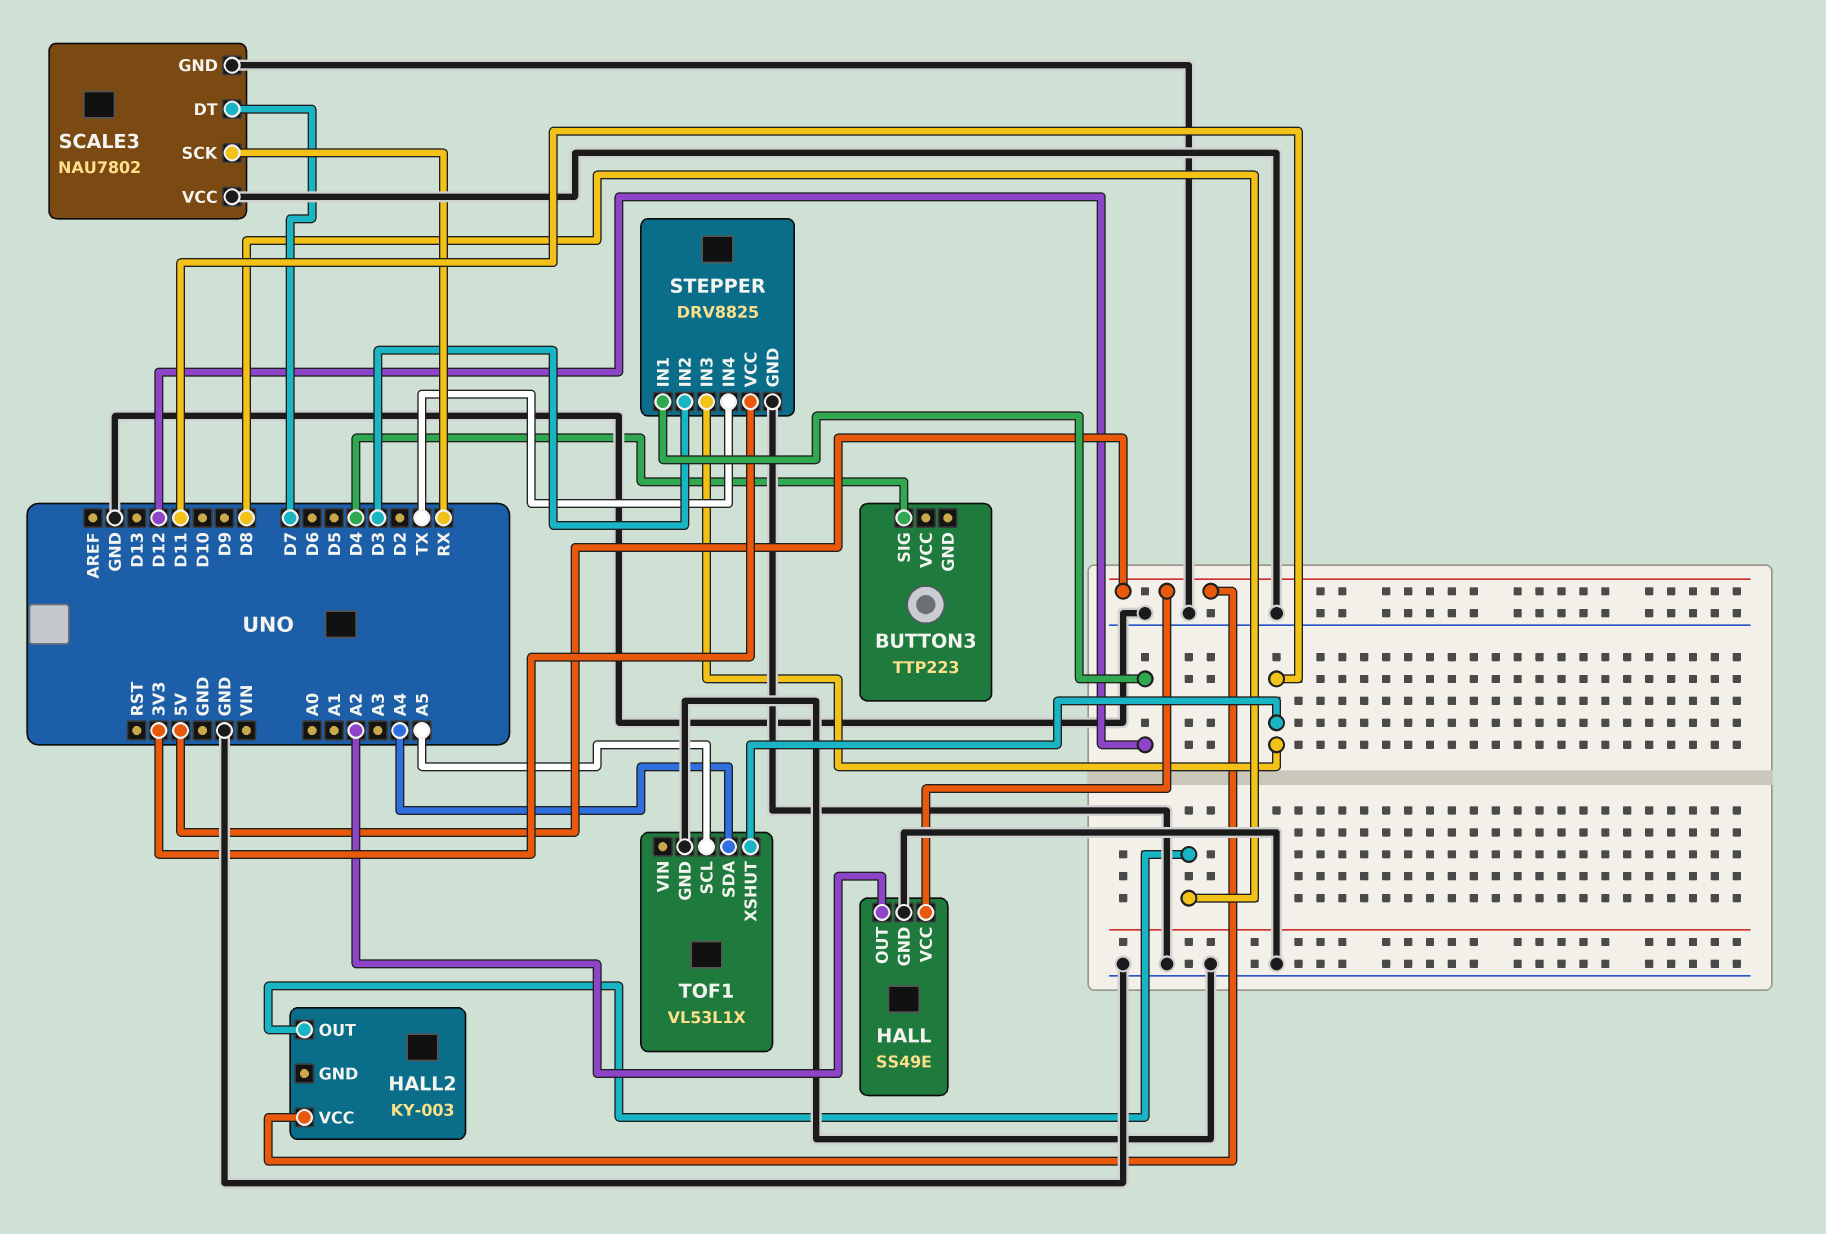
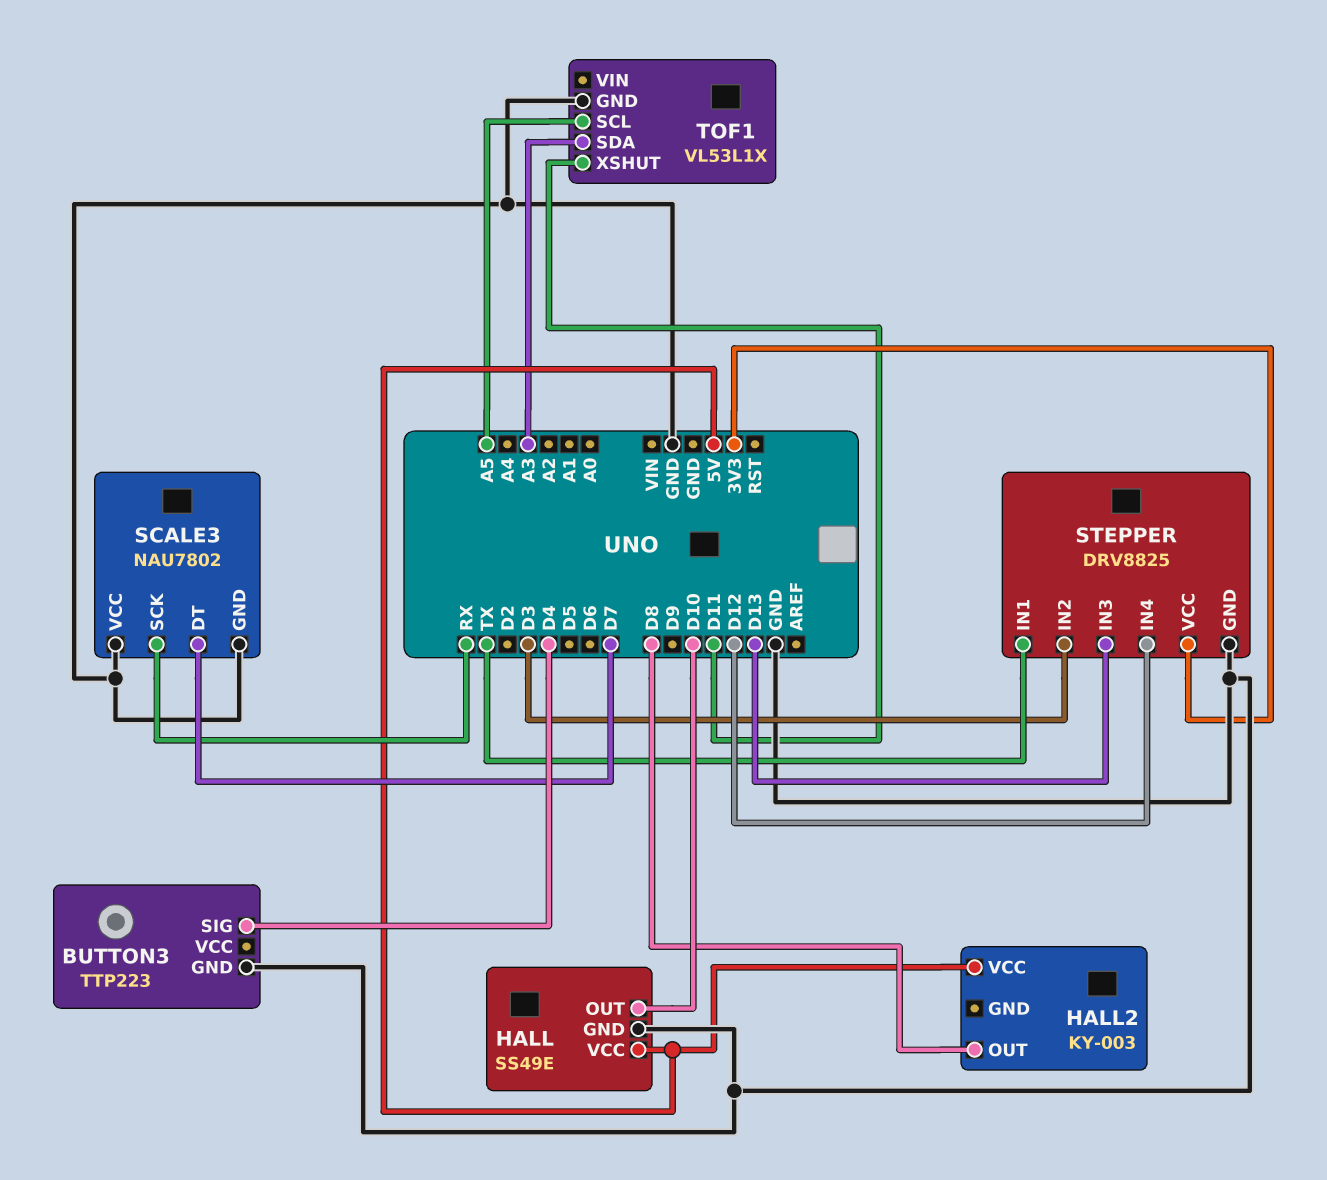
BUTTON3 pin GND: none -> GND
HALL pin OUT: A2 -> D10
STEPPER pin IN1: D12 -> TX
STEPPER pin IN3: D11 -> D13
STEPPER pin IN4: TX -> D12
TOF1 pin SDA: A4 -> A3

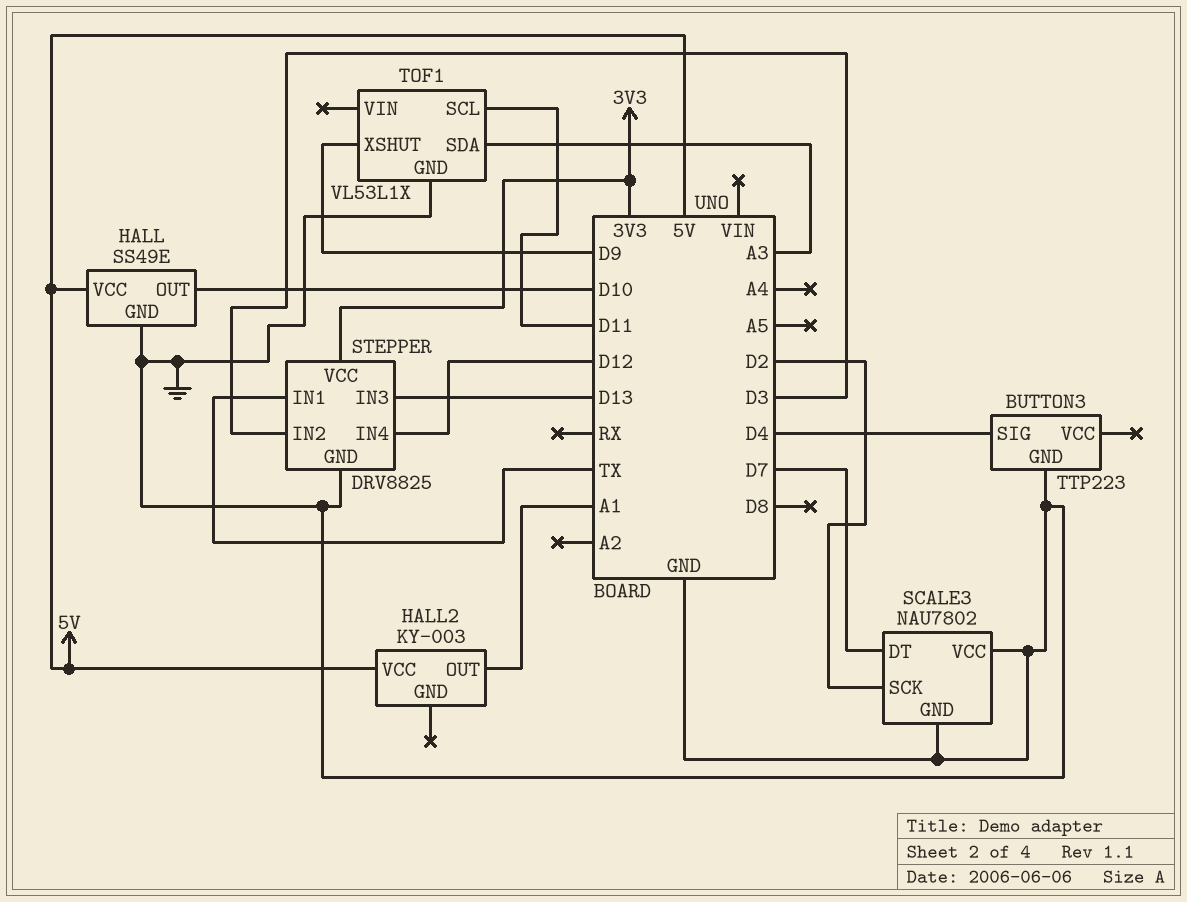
HALL2 pin OUT: D8 -> A1
SCALE3 pin SCK: RX -> D2
TOF1 pin SCL: A5 -> D11
TOF1 pin XSHUT: D11 -> D9

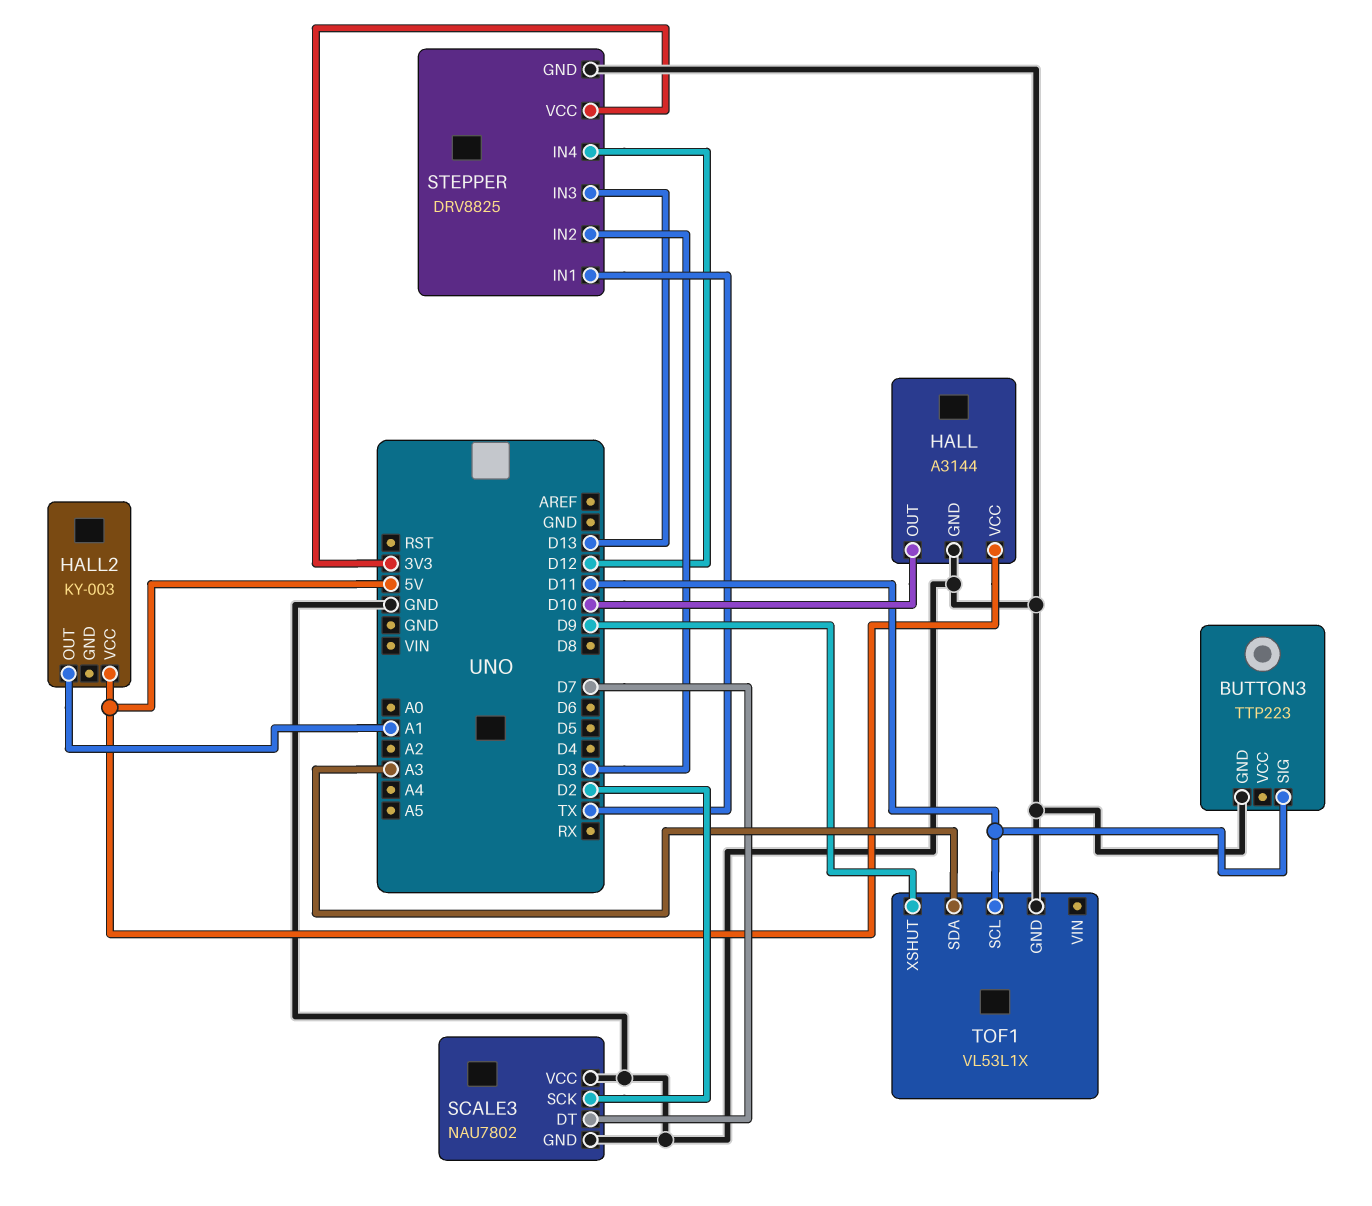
BUTTON3 pin SIG: D4 -> D11
HALL: SS49E -> A3144

